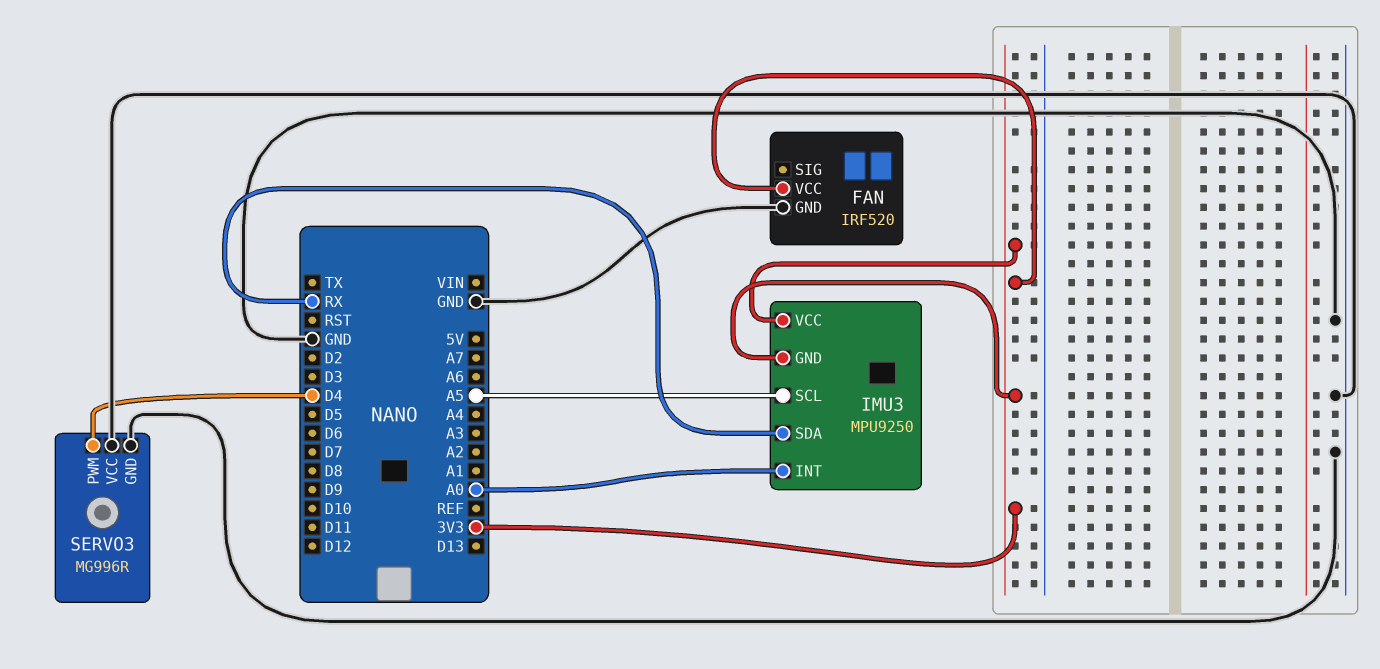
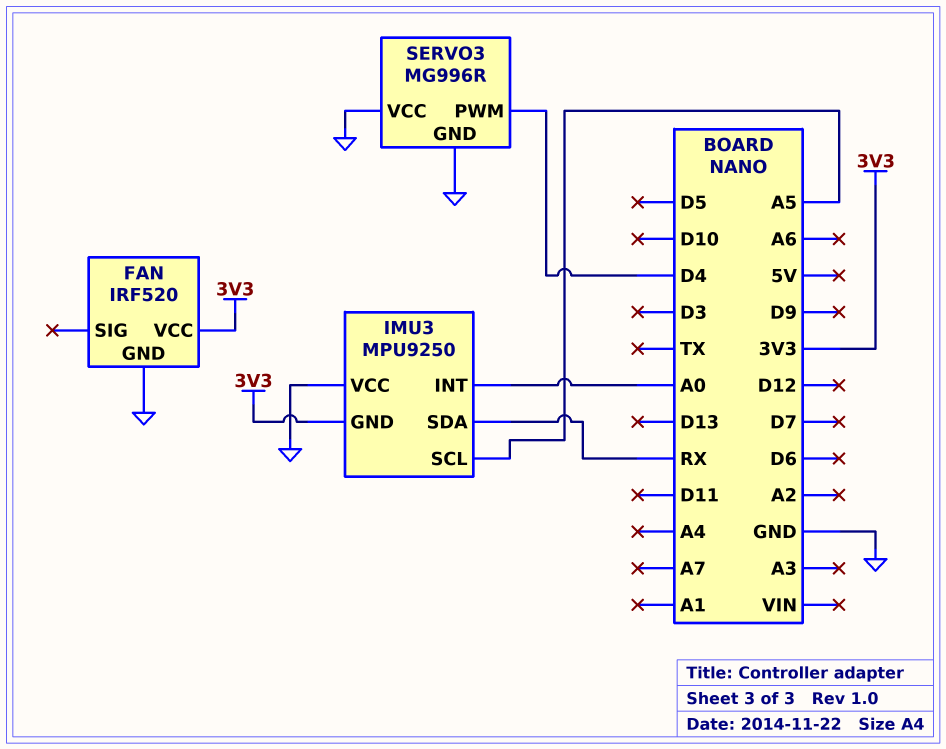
IMU3 pin VCC: 3V3 -> GND

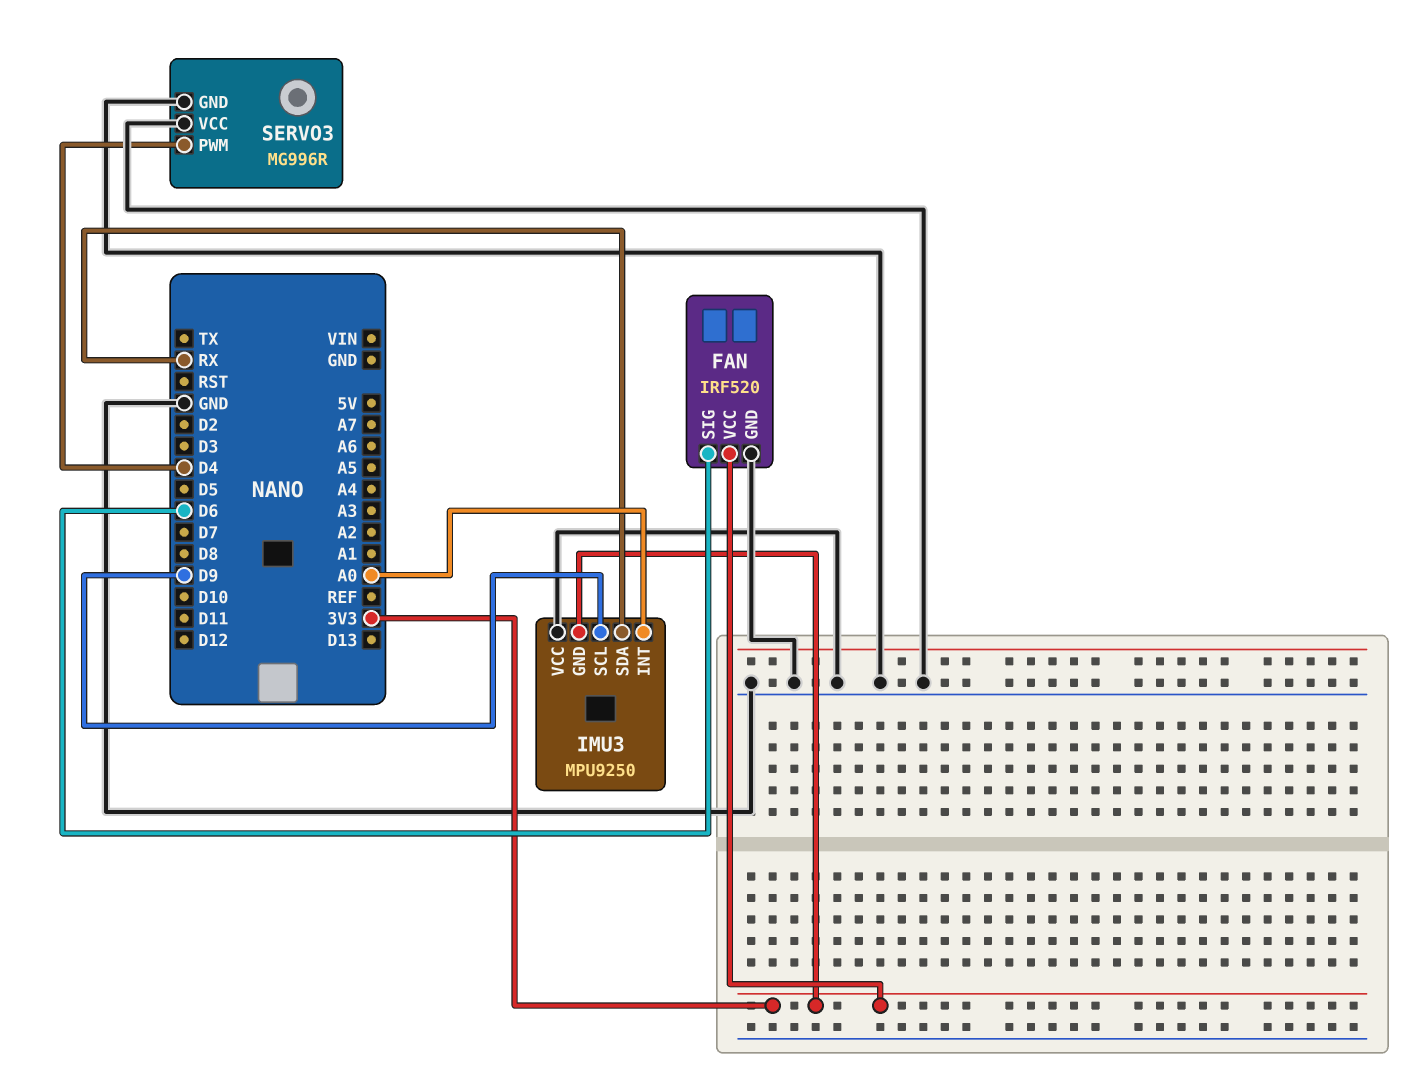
FAN pin SIG: none -> D6
IMU3 pin SCL: A5 -> D9

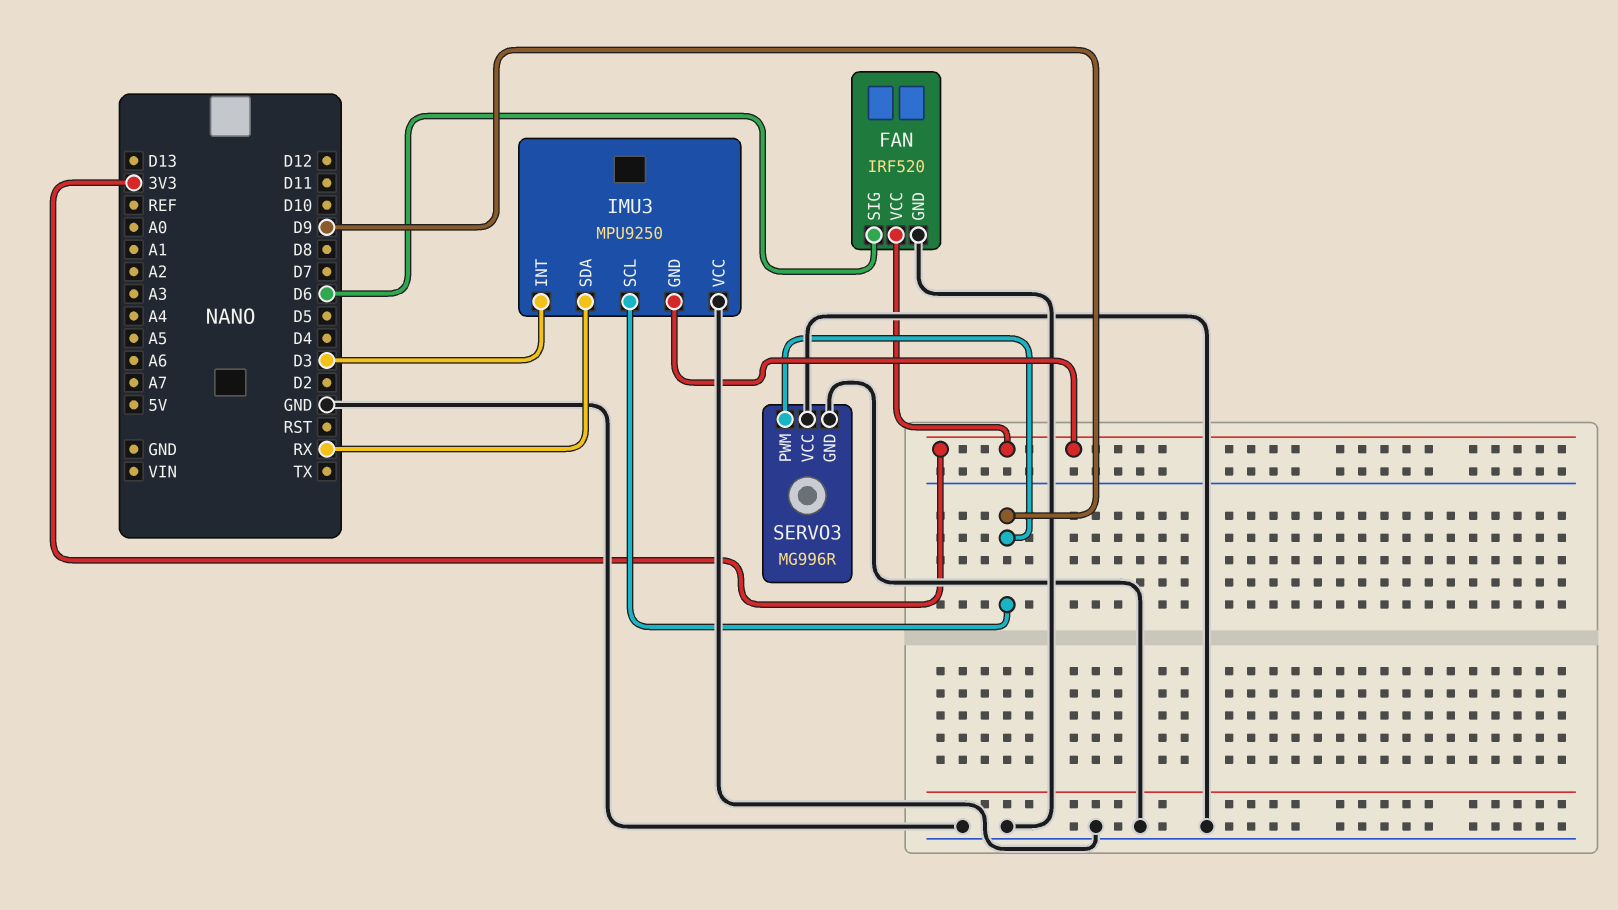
IMU3 pin INT: A0 -> D3
SERVO3 pin PWM: D4 -> D9

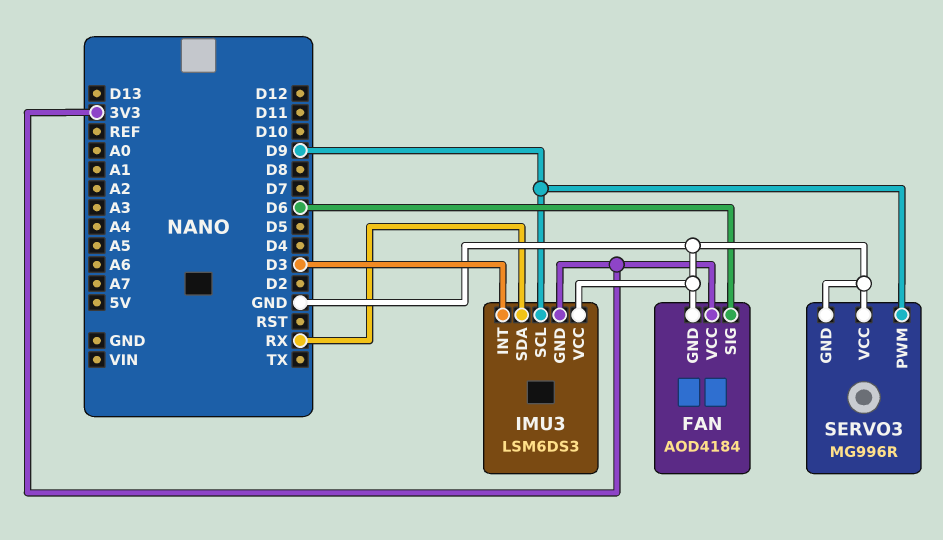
FAN: IRF520 -> AOD4184
IMU3: MPU9250 -> LSM6DS3

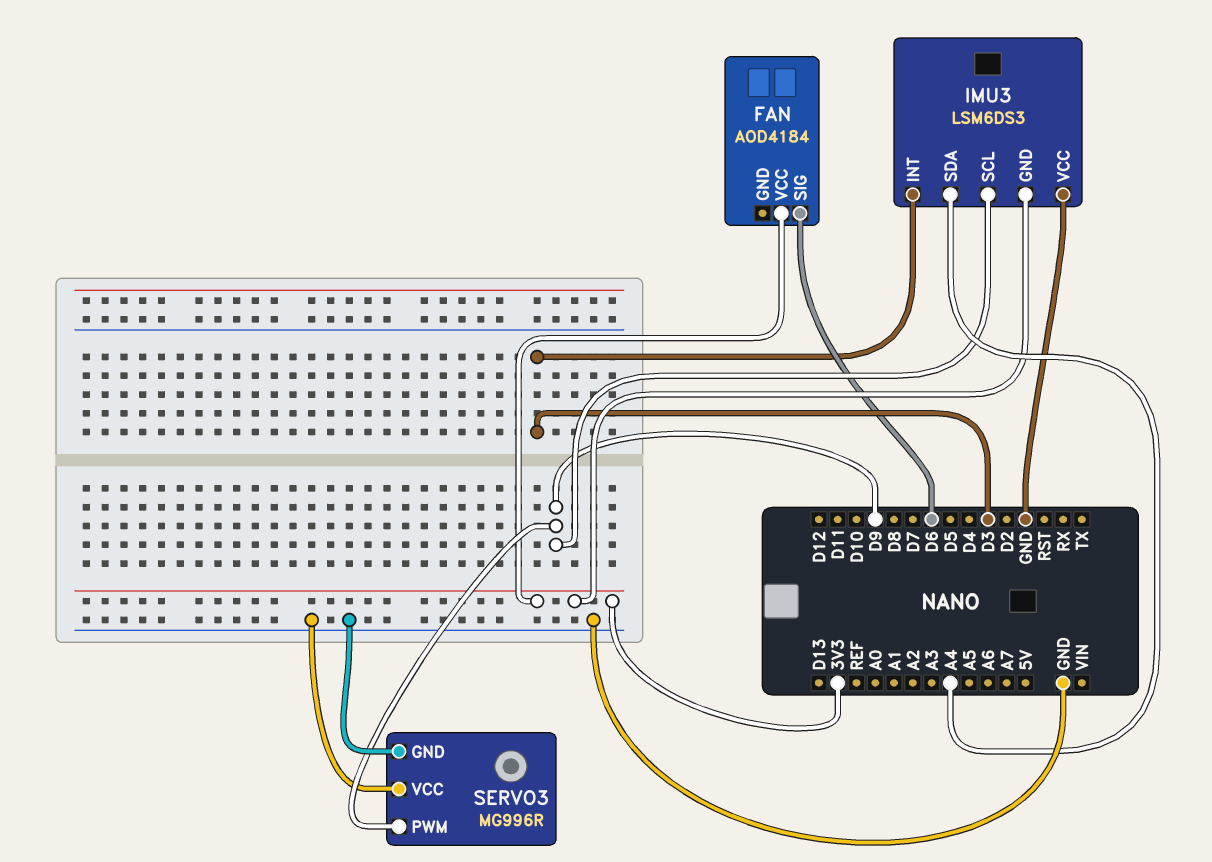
FAN pin GND: GND -> none
IMU3 pin SDA: RX -> A4

